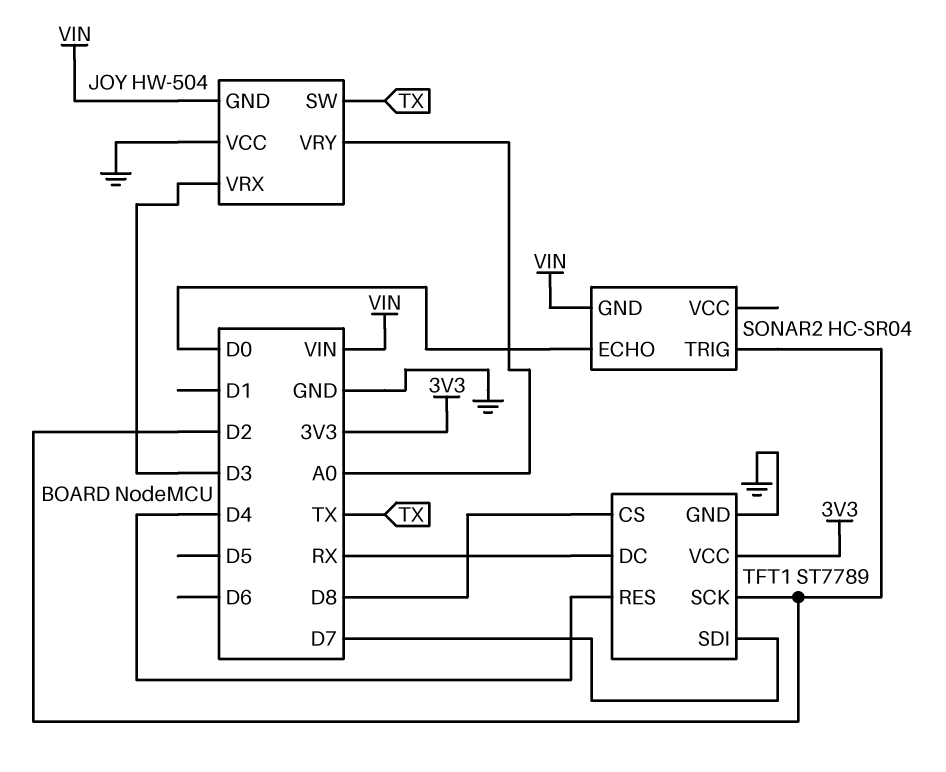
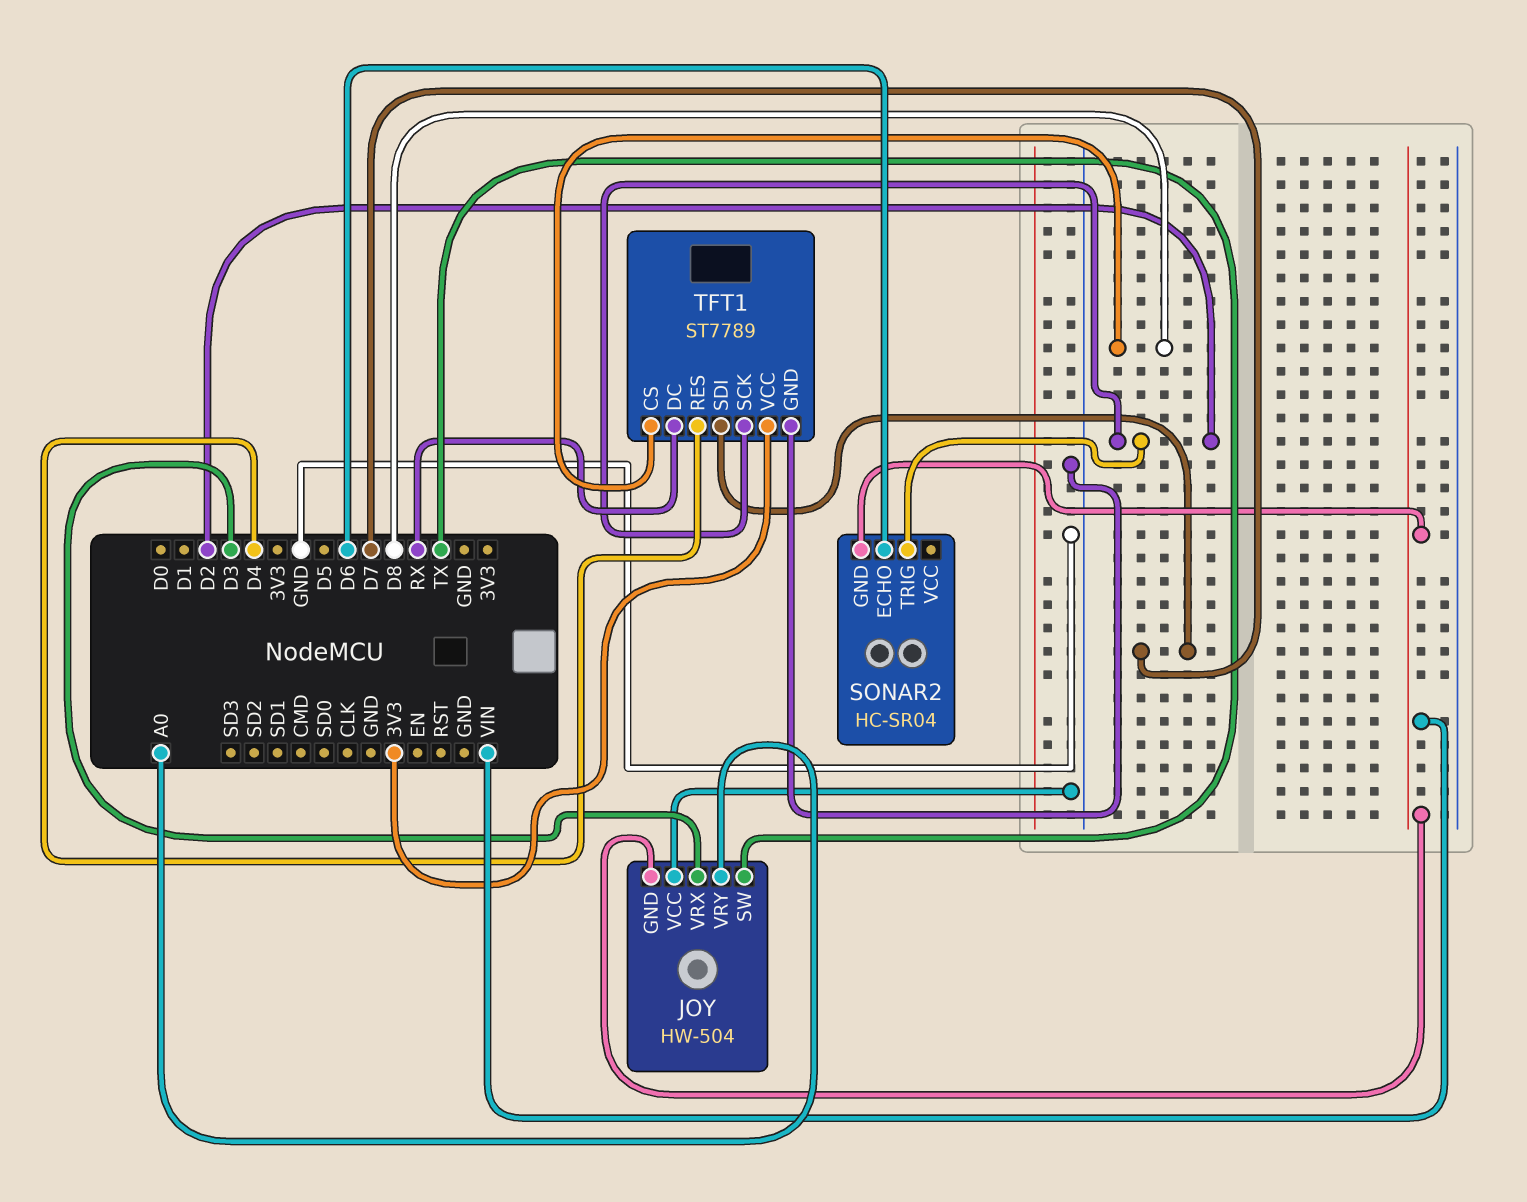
SONAR2 pin ECHO: D0 -> D6

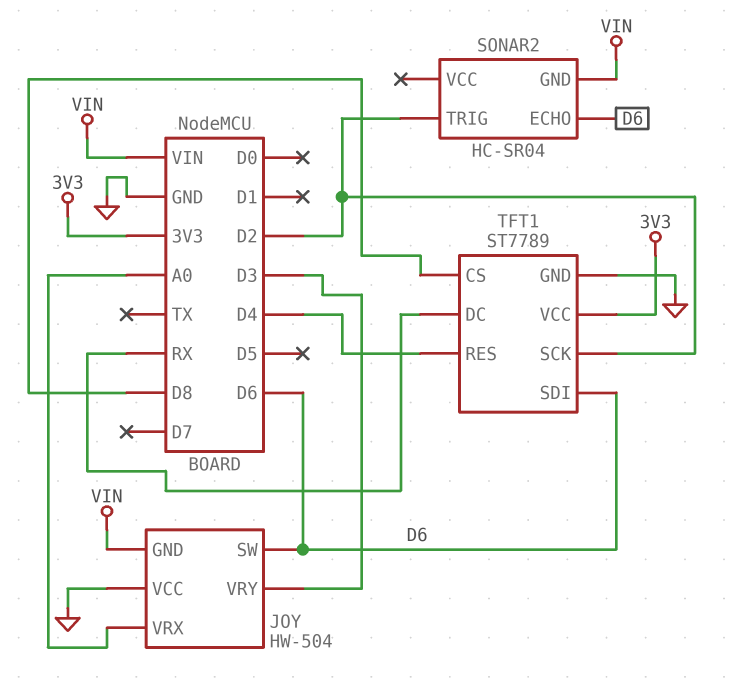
JOY pin SW: TX -> D6
JOY pin VRX: D3 -> A0
JOY pin VRY: A0 -> D3
TFT1 pin SDI: D7 -> D6

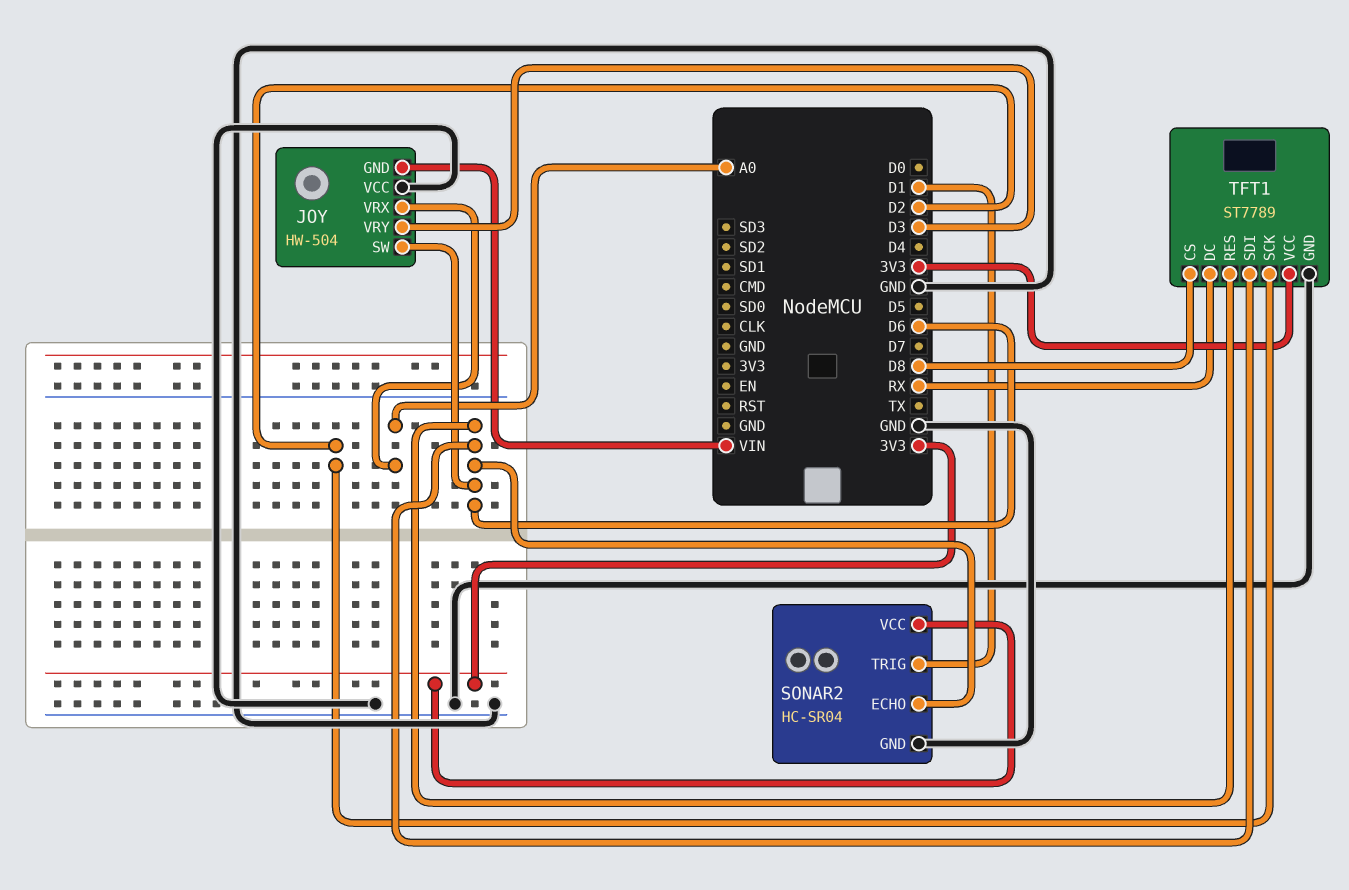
SONAR2 pin GND: VIN -> GND
SONAR2 pin TRIG: D2 -> D1
SONAR2 pin VCC: none -> 3V3
TFT1 pin RES: D4 -> D6

